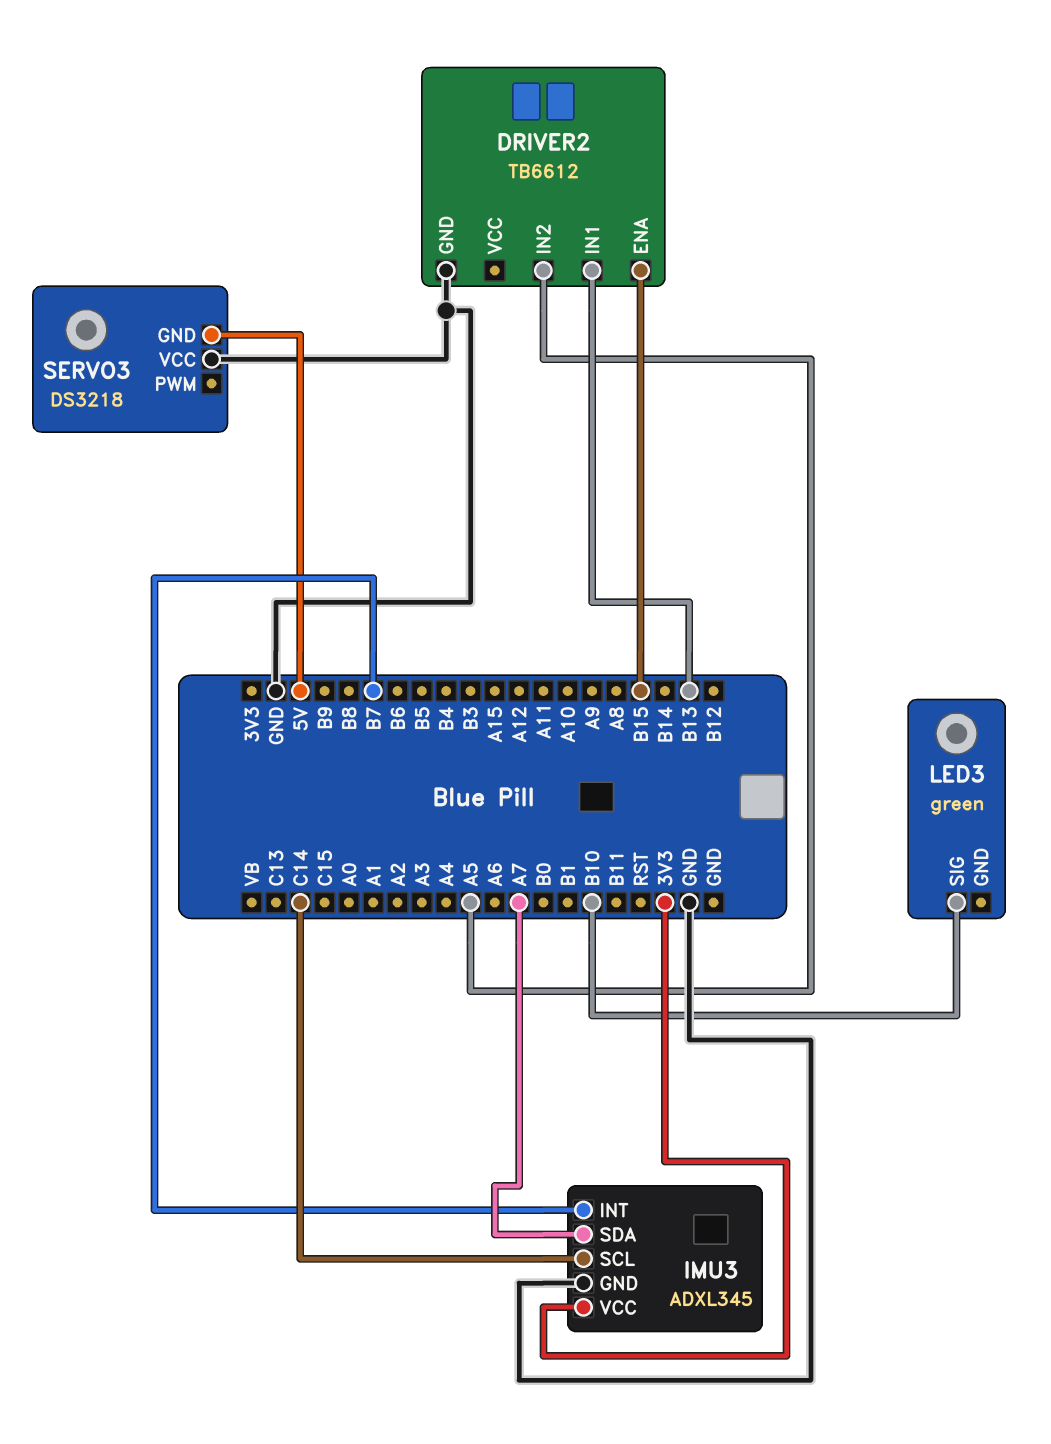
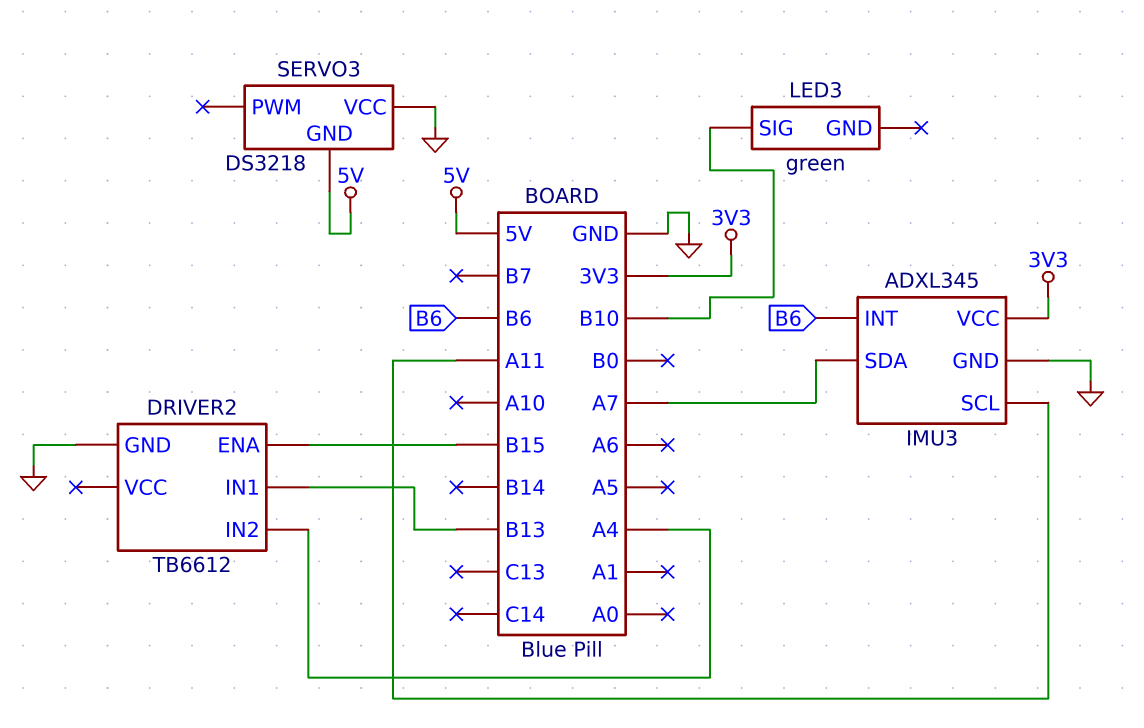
DRIVER2 pin IN2: A5 -> A4
IMU3 pin INT: B7 -> B6
IMU3 pin SCL: C14 -> A11

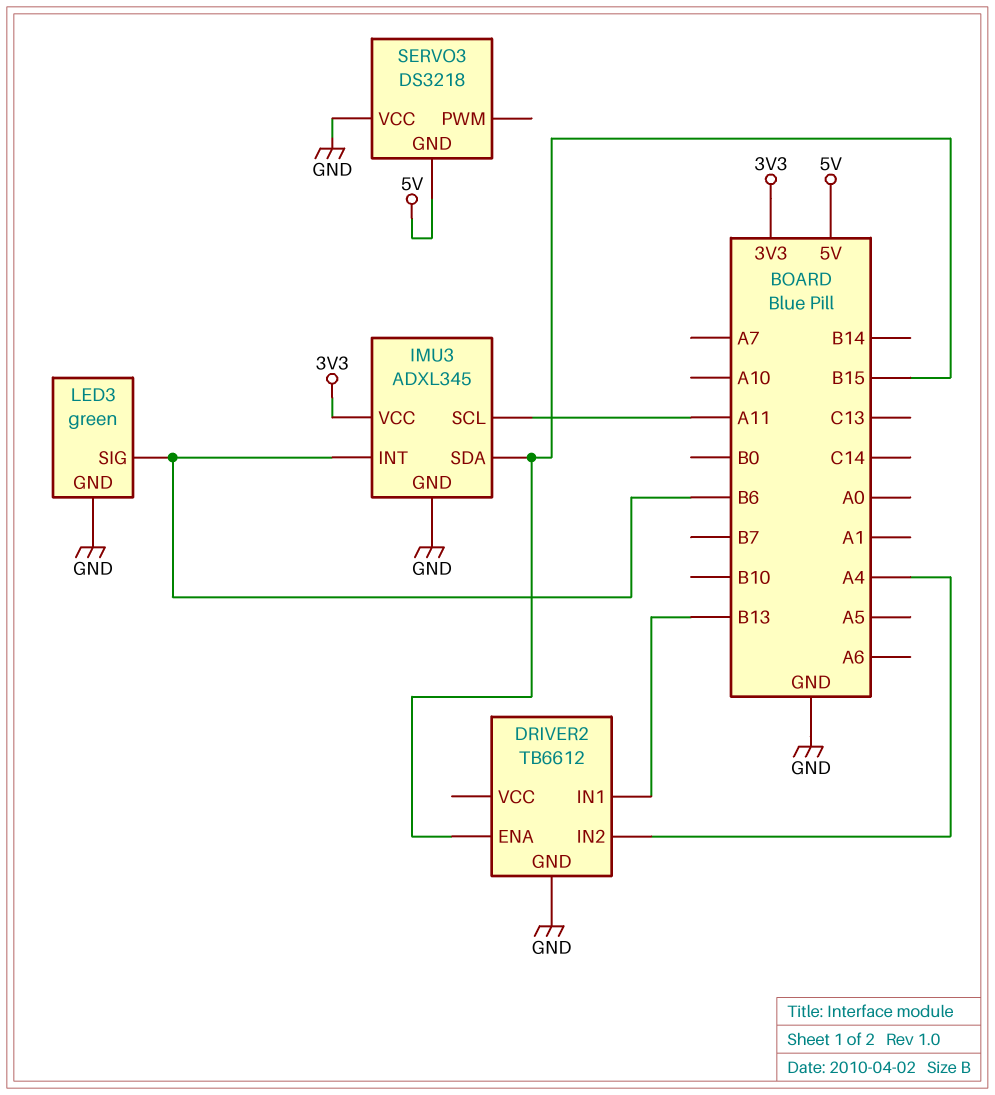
IMU3 pin SDA: A7 -> B15
LED3 pin GND: none -> GND
LED3 pin SIG: B10 -> B6

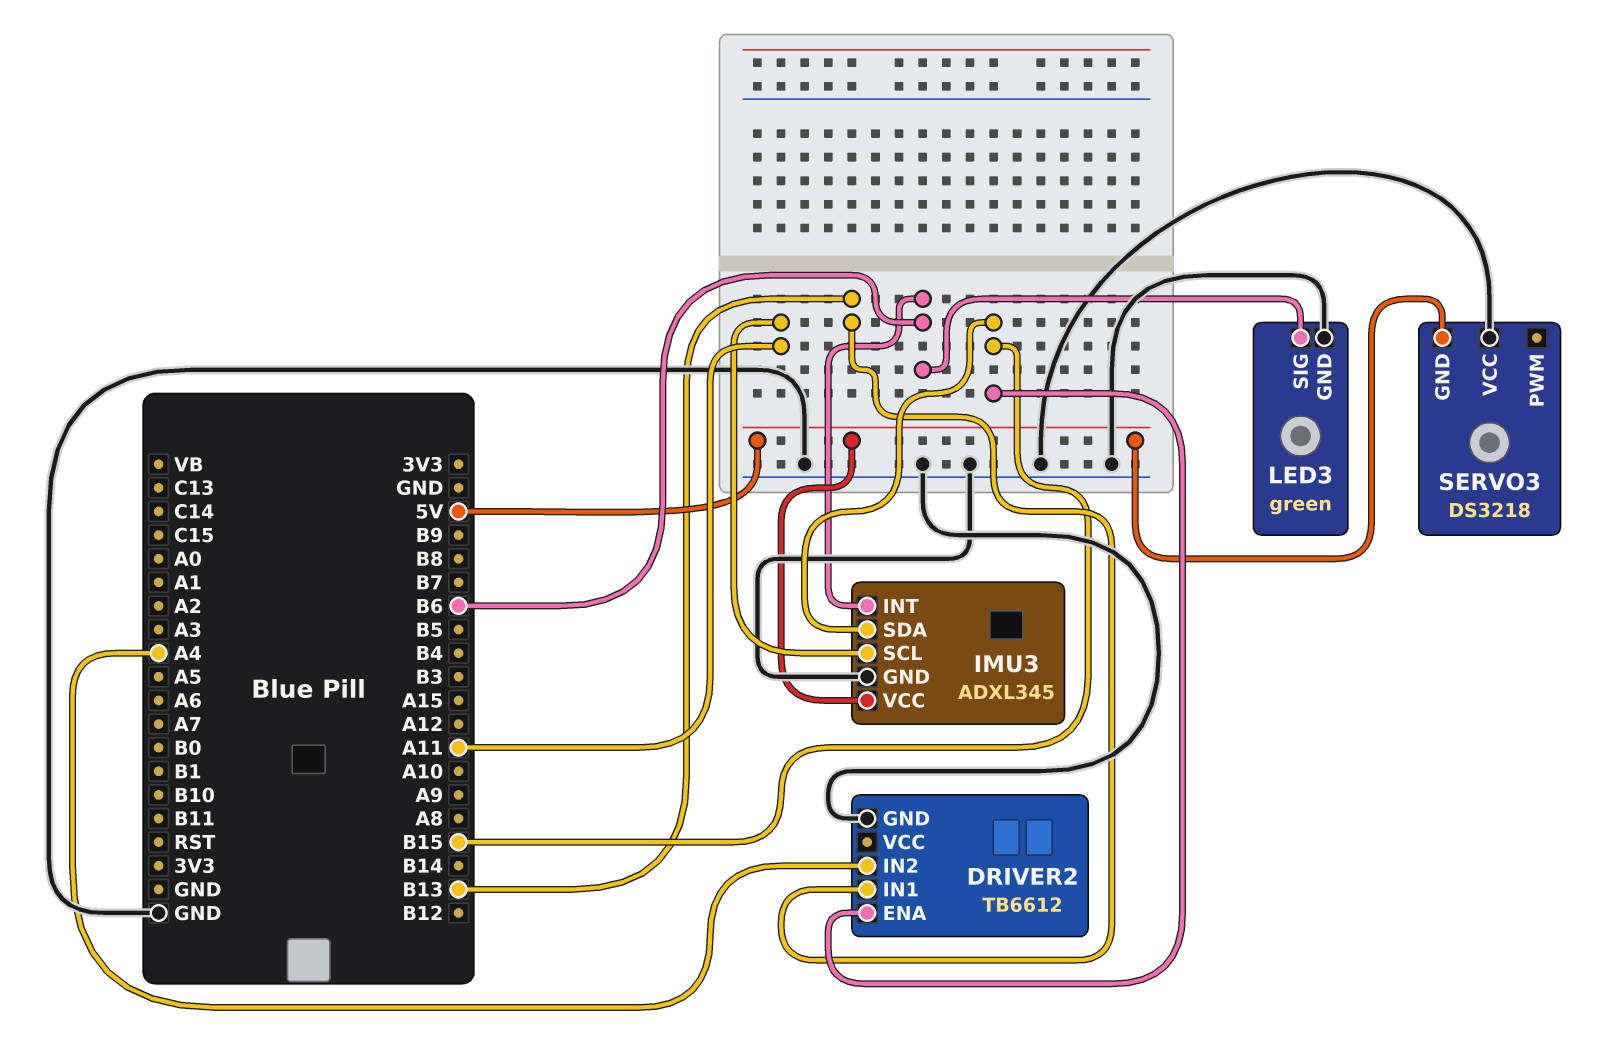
IMU3 pin VCC: 3V3 -> 5V

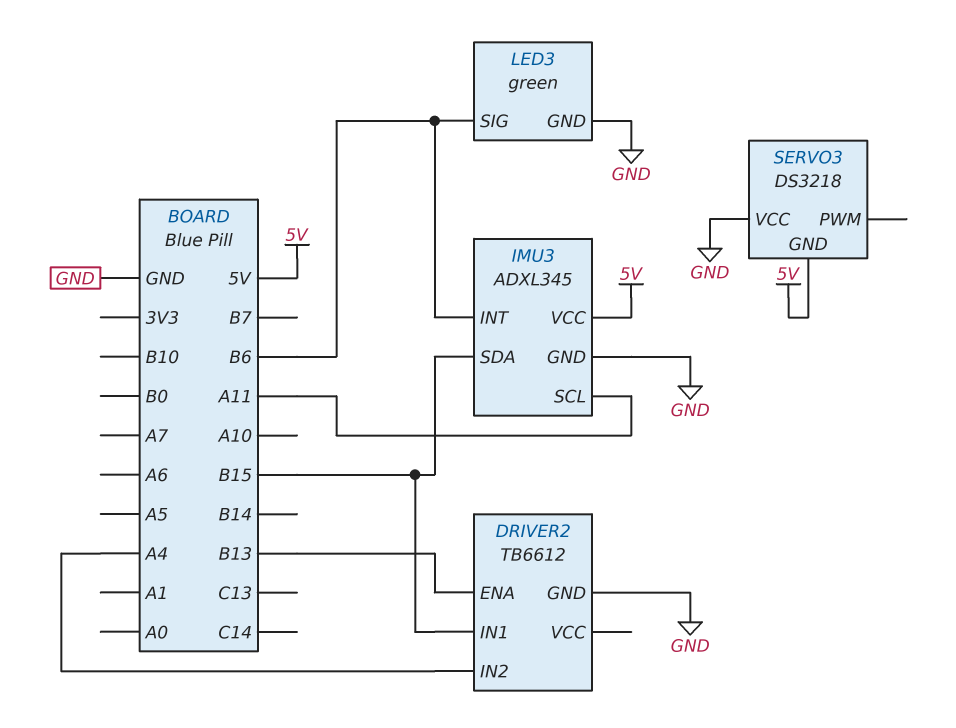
DRIVER2 pin ENA: B15 -> B13
DRIVER2 pin IN1: B13 -> B15

